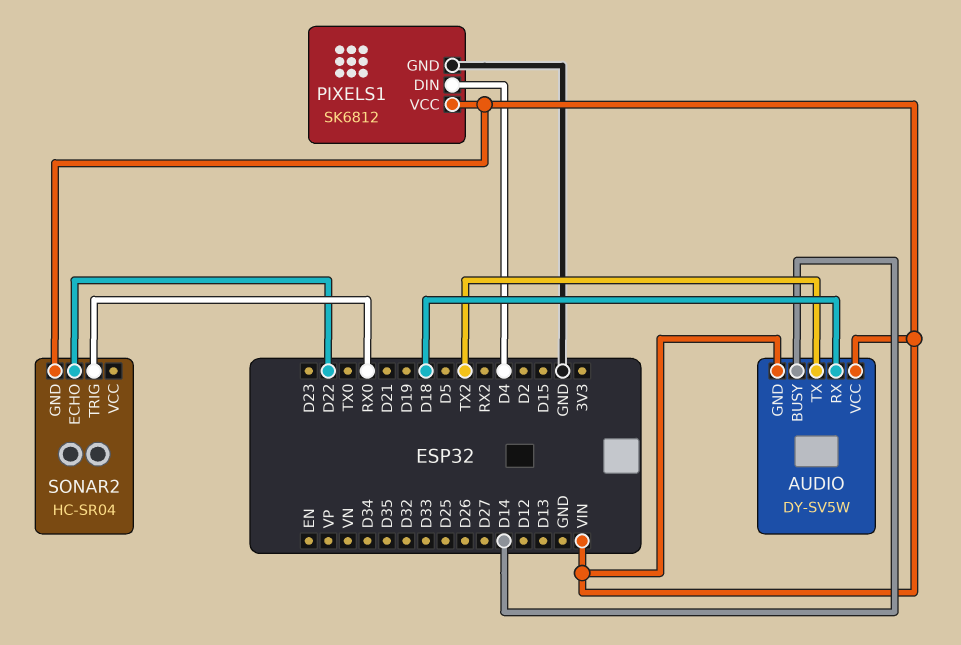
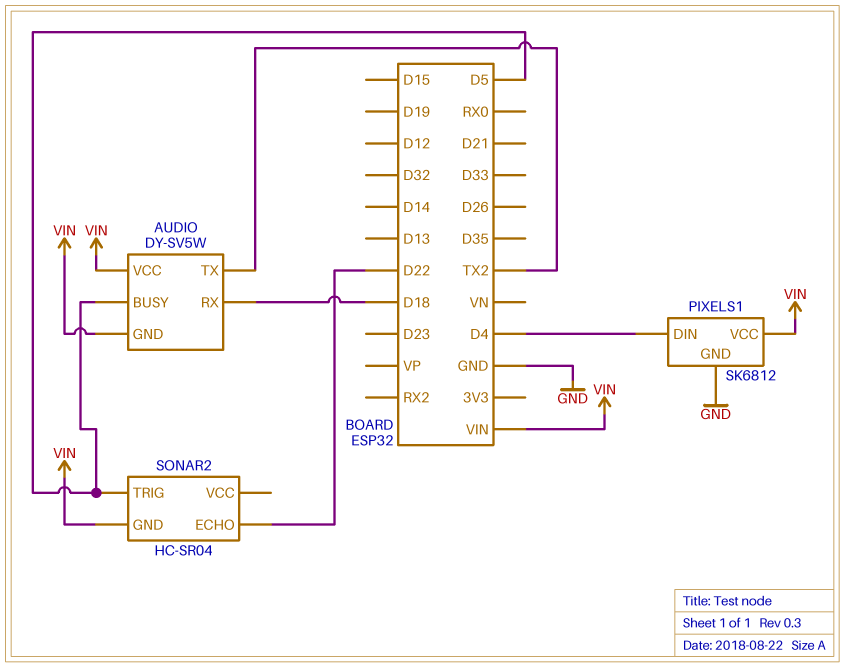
AUDIO pin BUSY: D14 -> D5
SONAR2 pin TRIG: RX0 -> D5

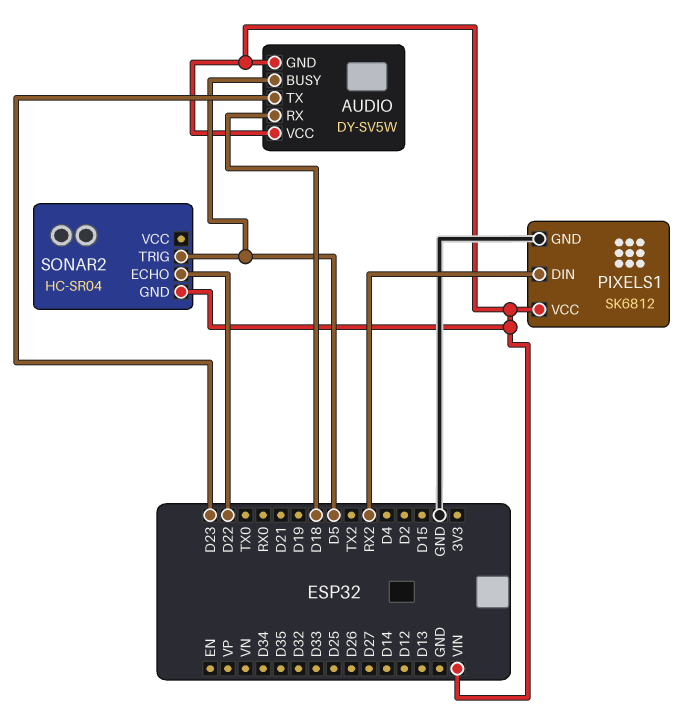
AUDIO pin TX: TX2 -> D23
PIXELS1 pin DIN: D4 -> RX2

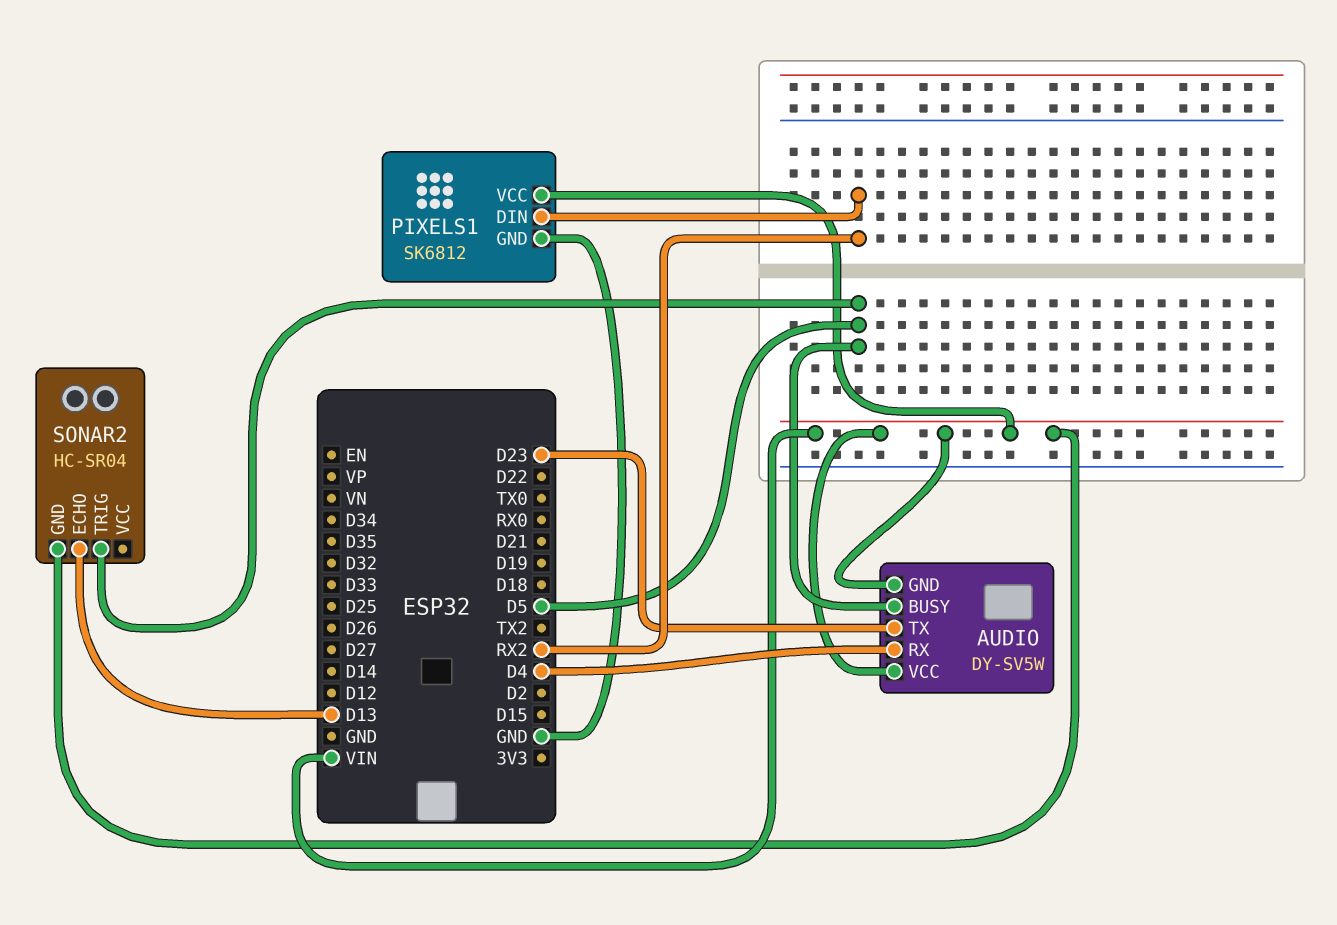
AUDIO pin RX: D18 -> D4
SONAR2 pin ECHO: D22 -> D13

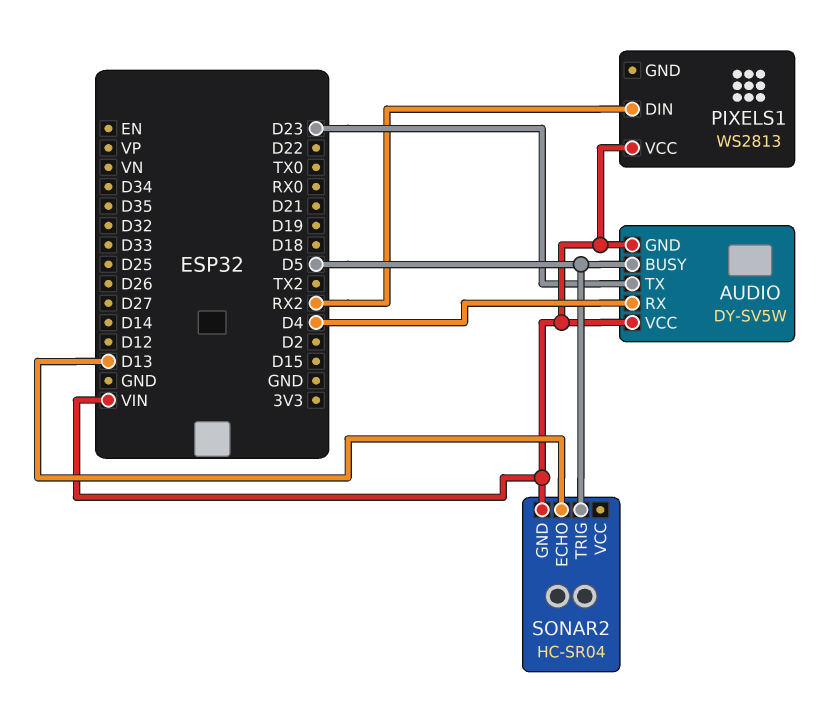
PIXELS1: SK6812 -> WS2813
PIXELS1 pin GND: GND -> none

